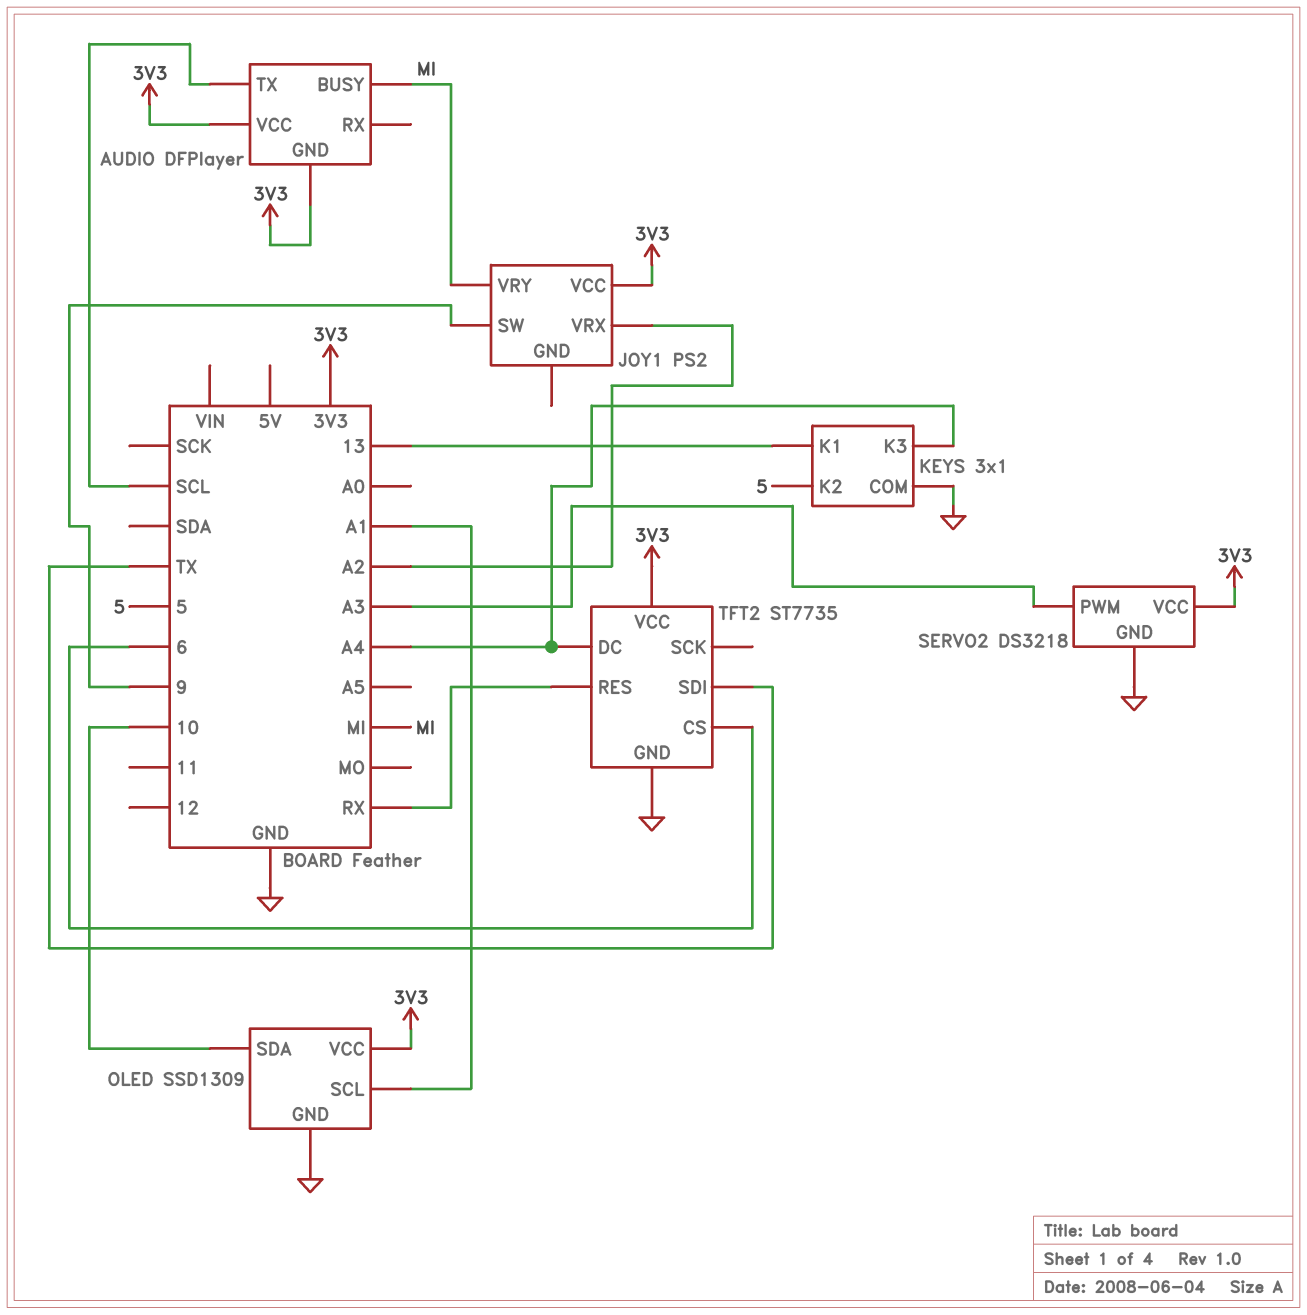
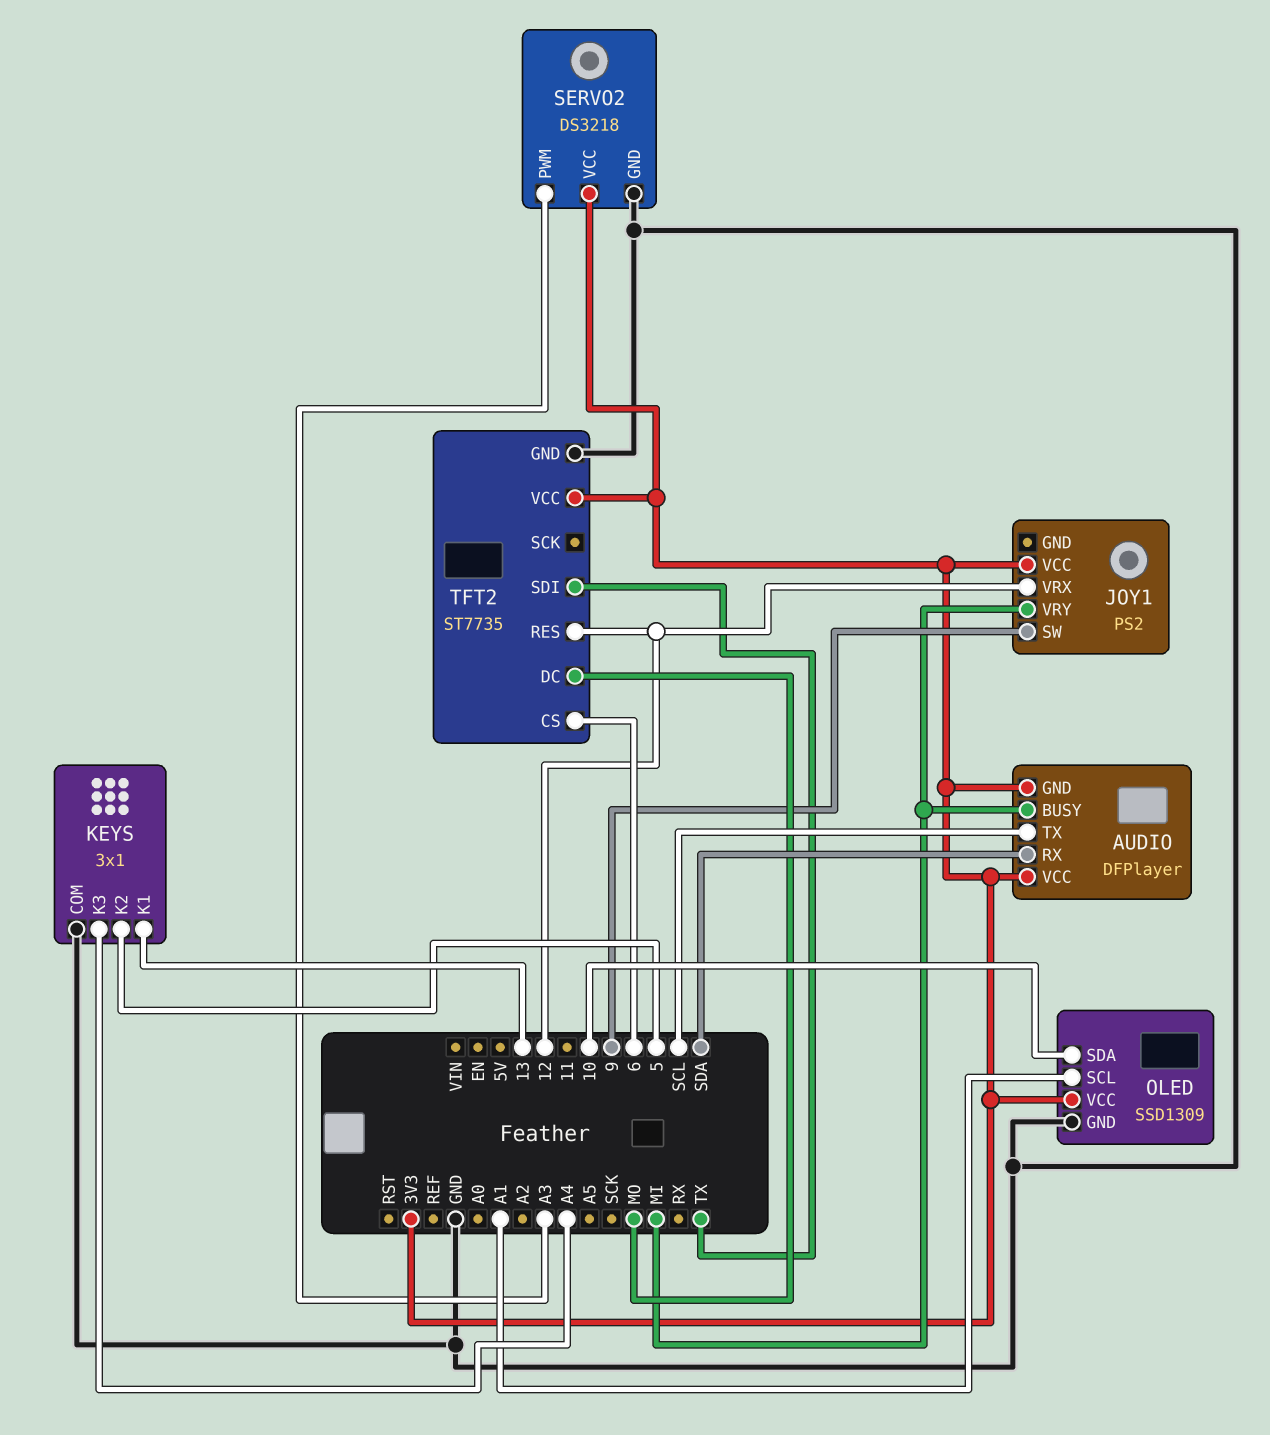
AUDIO pin RX: none -> SDA
JOY1 pin VRX: A2 -> 12
TFT2 pin DC: A4 -> MO
TFT2 pin RES: RX -> 12

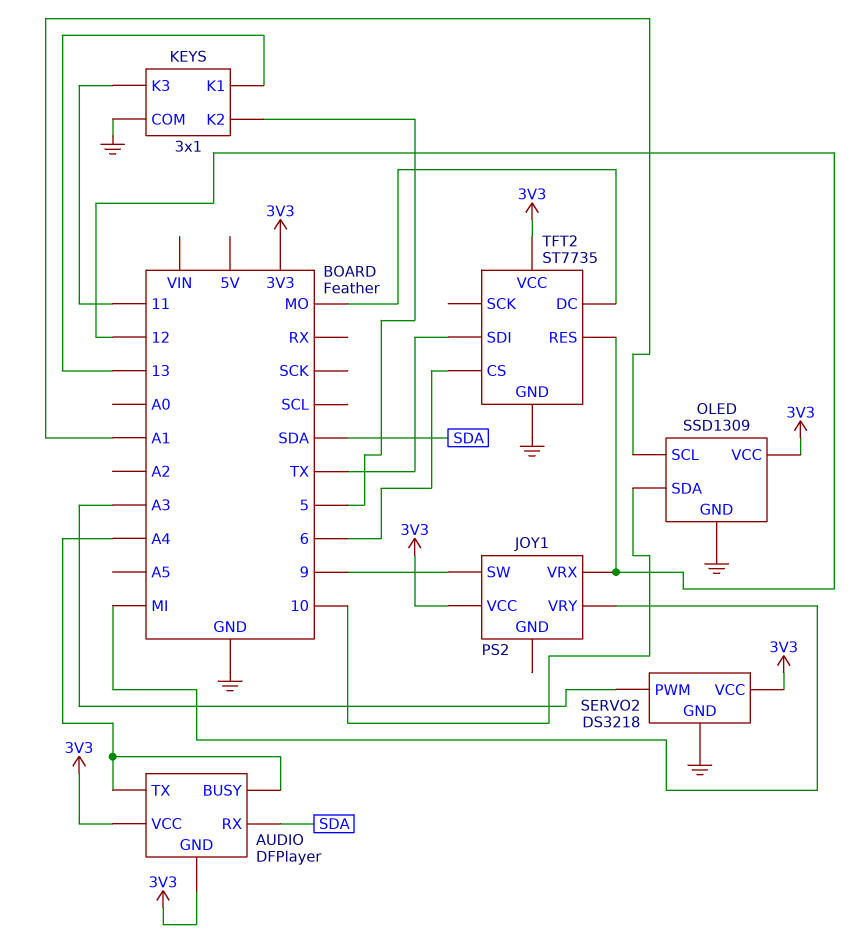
AUDIO pin BUSY: MI -> A4
AUDIO pin TX: SCL -> A4
KEYS pin K3: A4 -> 11

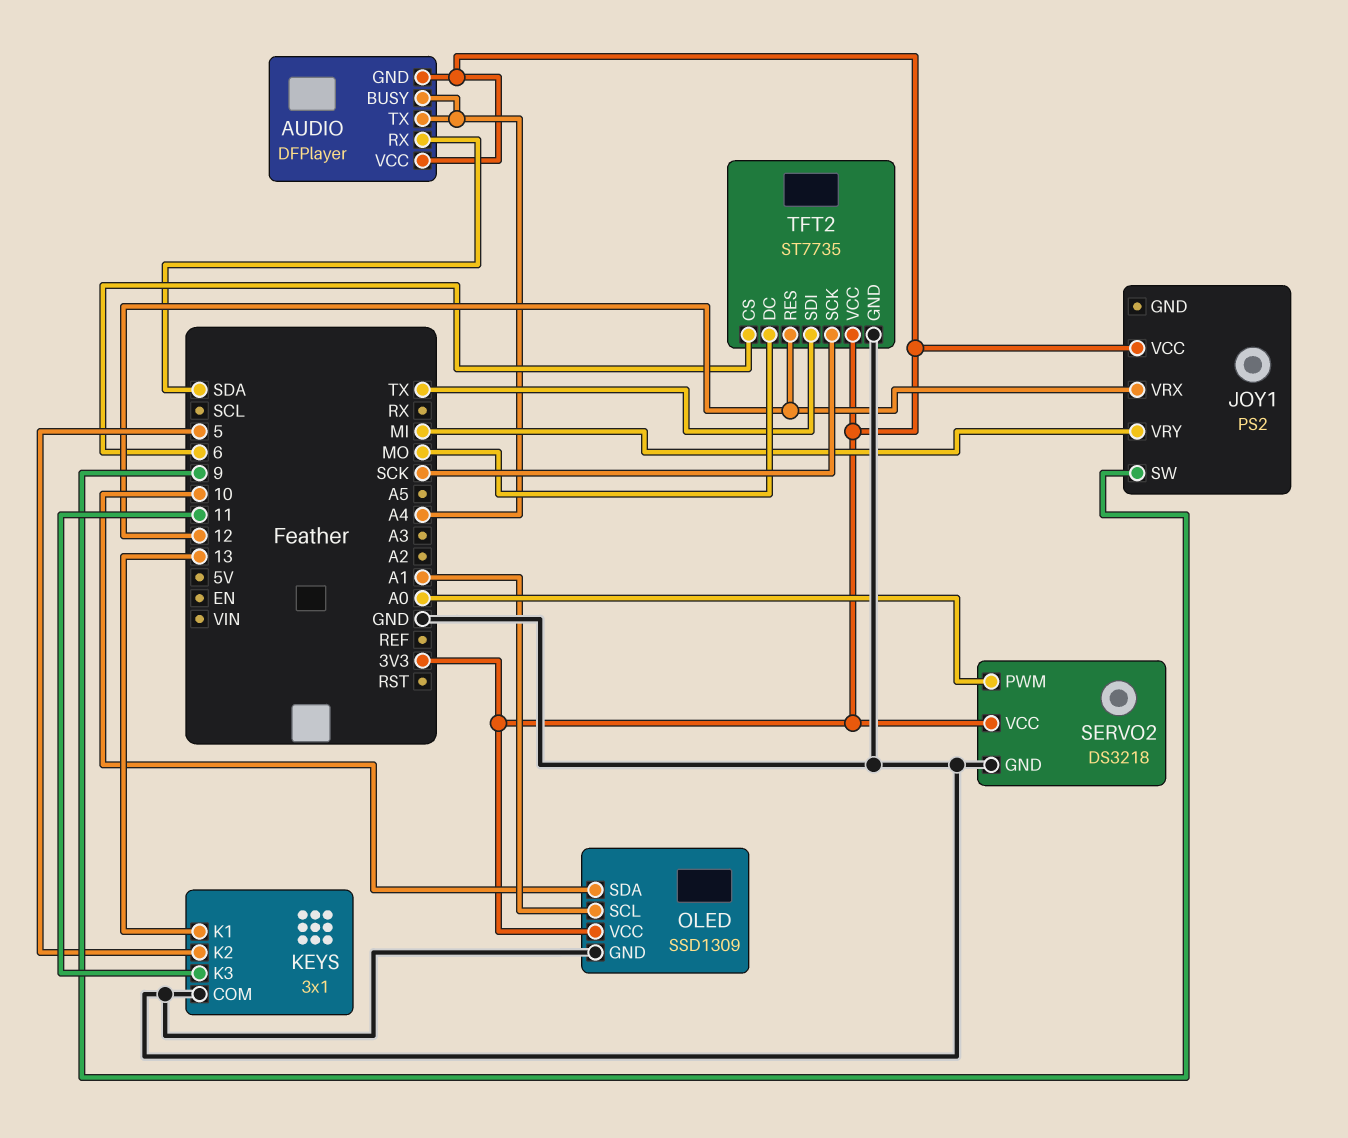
SERVO2 pin PWM: A3 -> A0
TFT2 pin SCK: none -> SCK

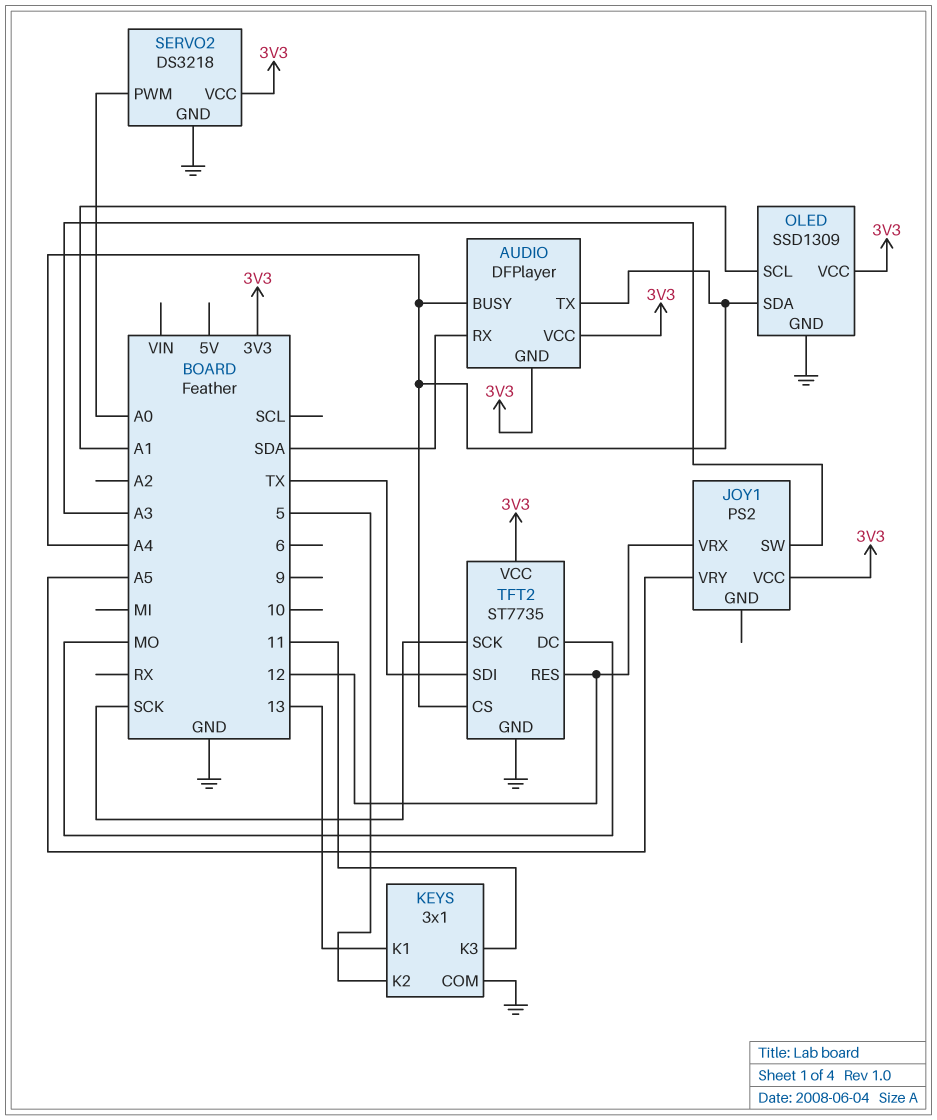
JOY1 pin SW: 9 -> A3
JOY1 pin VRY: MI -> A5
OLED pin SDA: 10 -> A4
TFT2 pin CS: 6 -> A4

